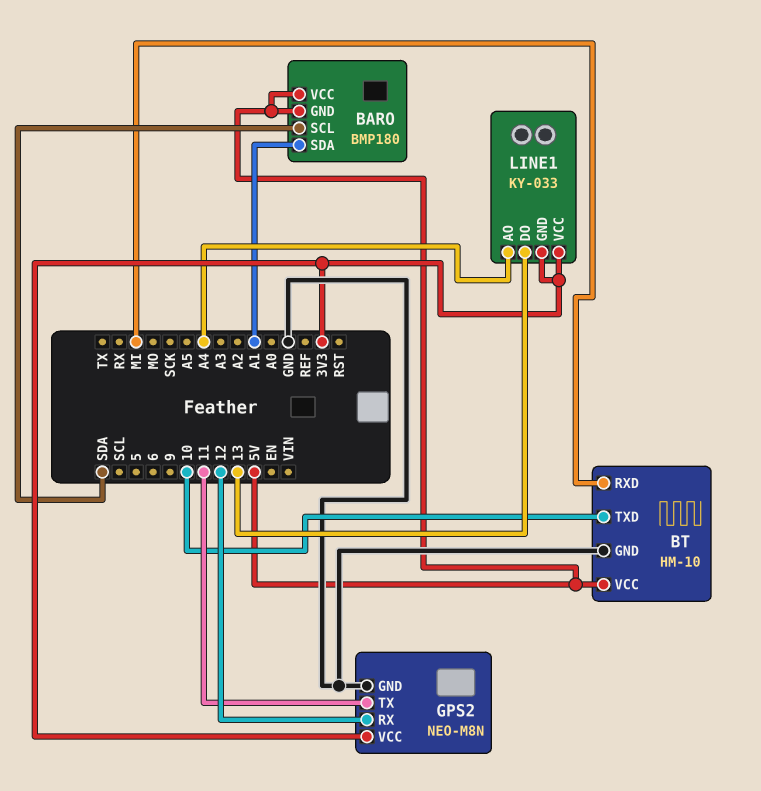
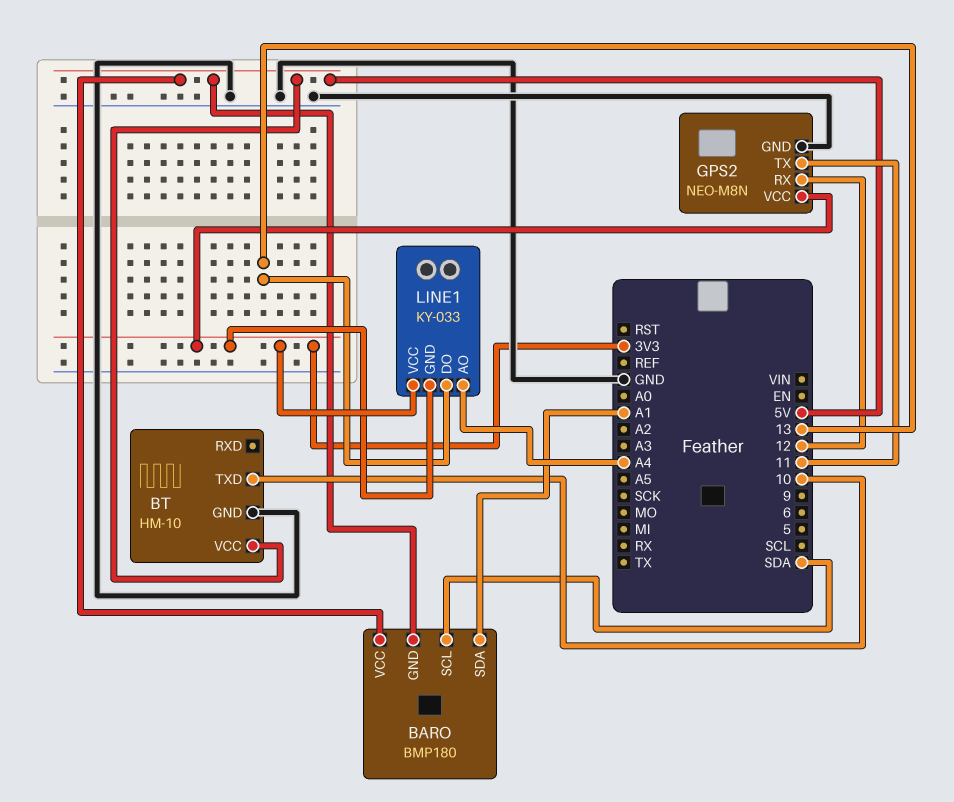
BT pin RXD: MI -> none

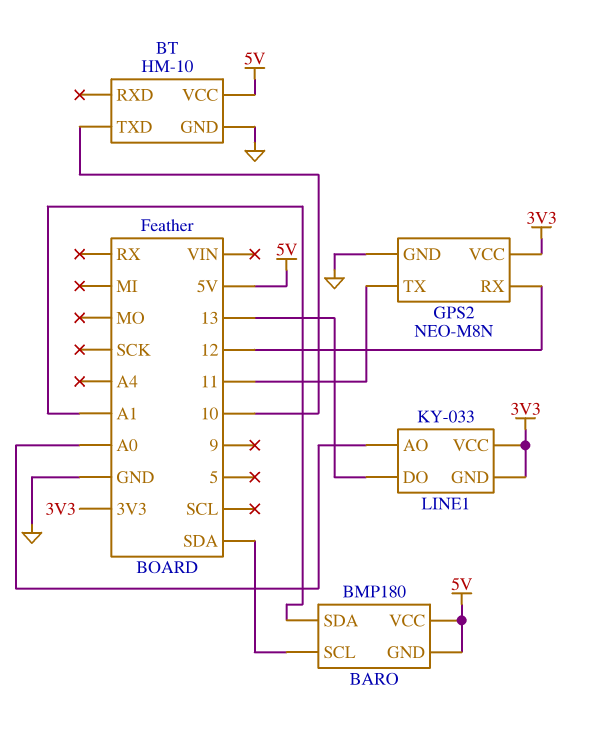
LINE1 pin AO: A4 -> A0

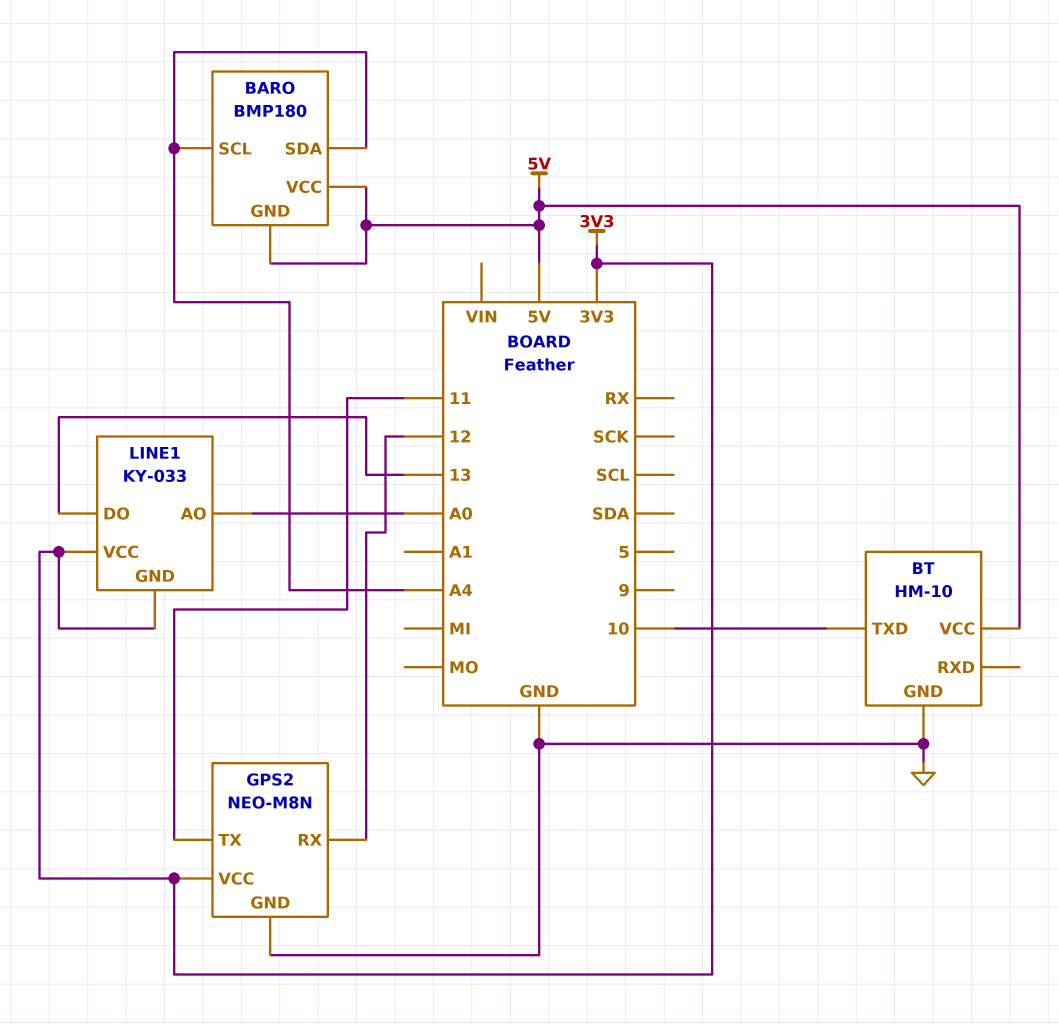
BARO pin SCL: SDA -> A4
BARO pin SDA: A1 -> A4

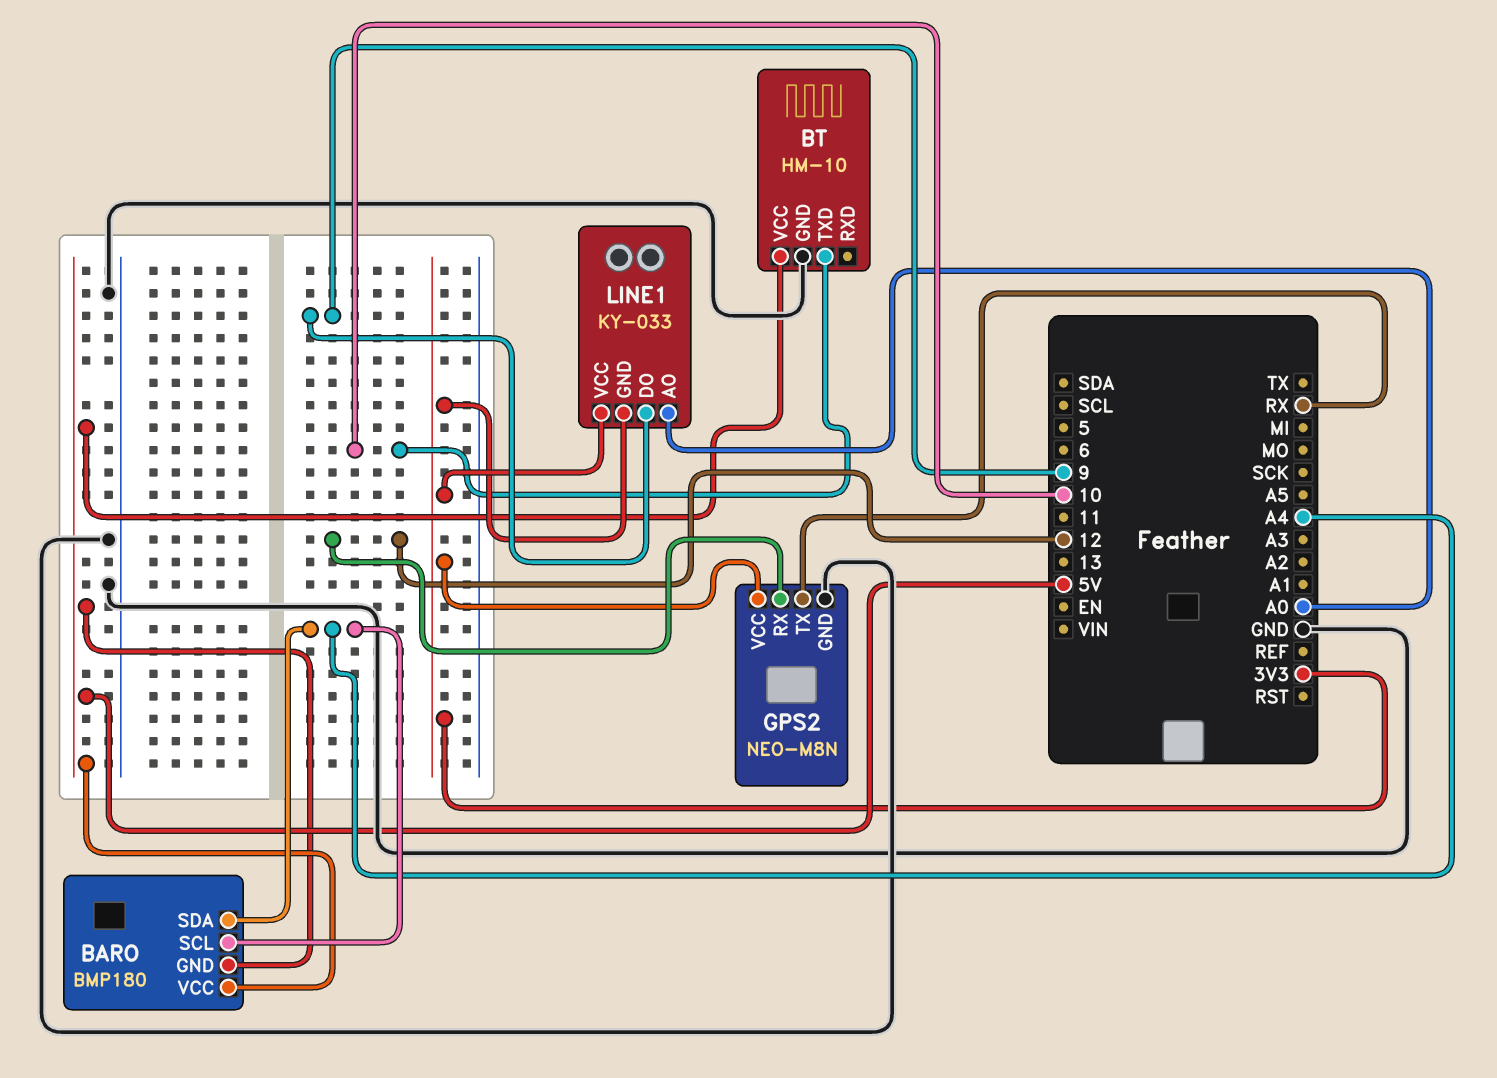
GPS2 pin TX: 11 -> RX
LINE1 pin DO: 13 -> 9

